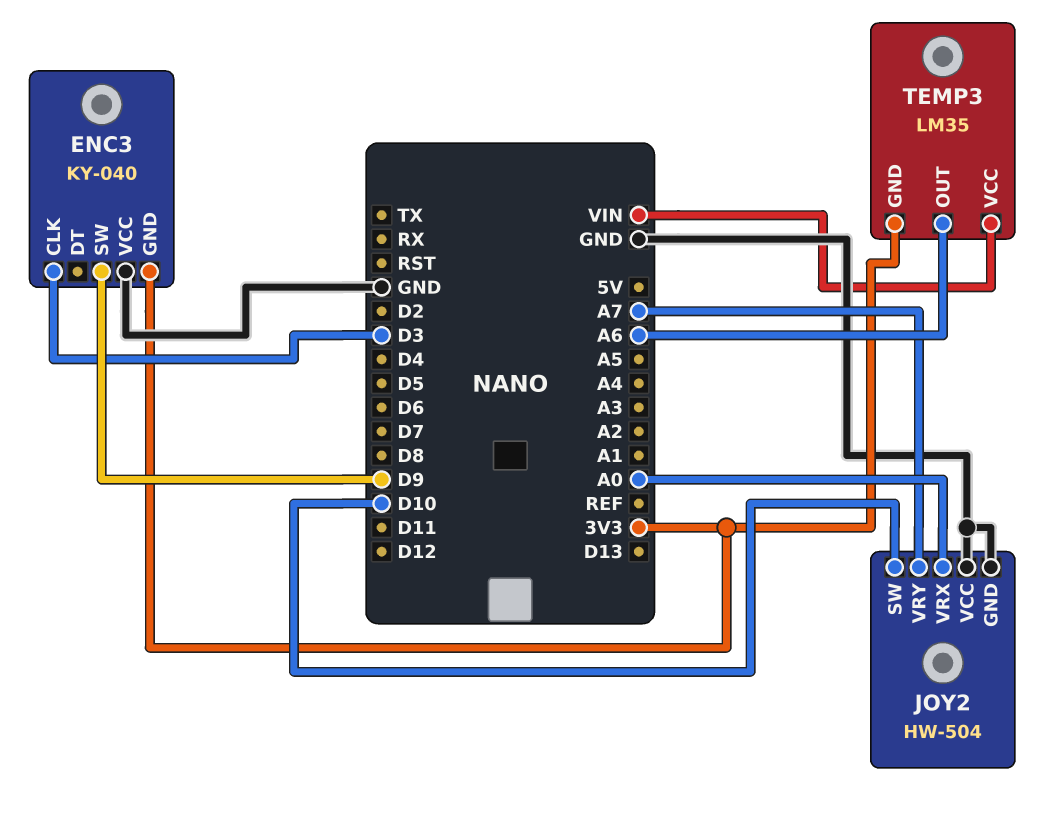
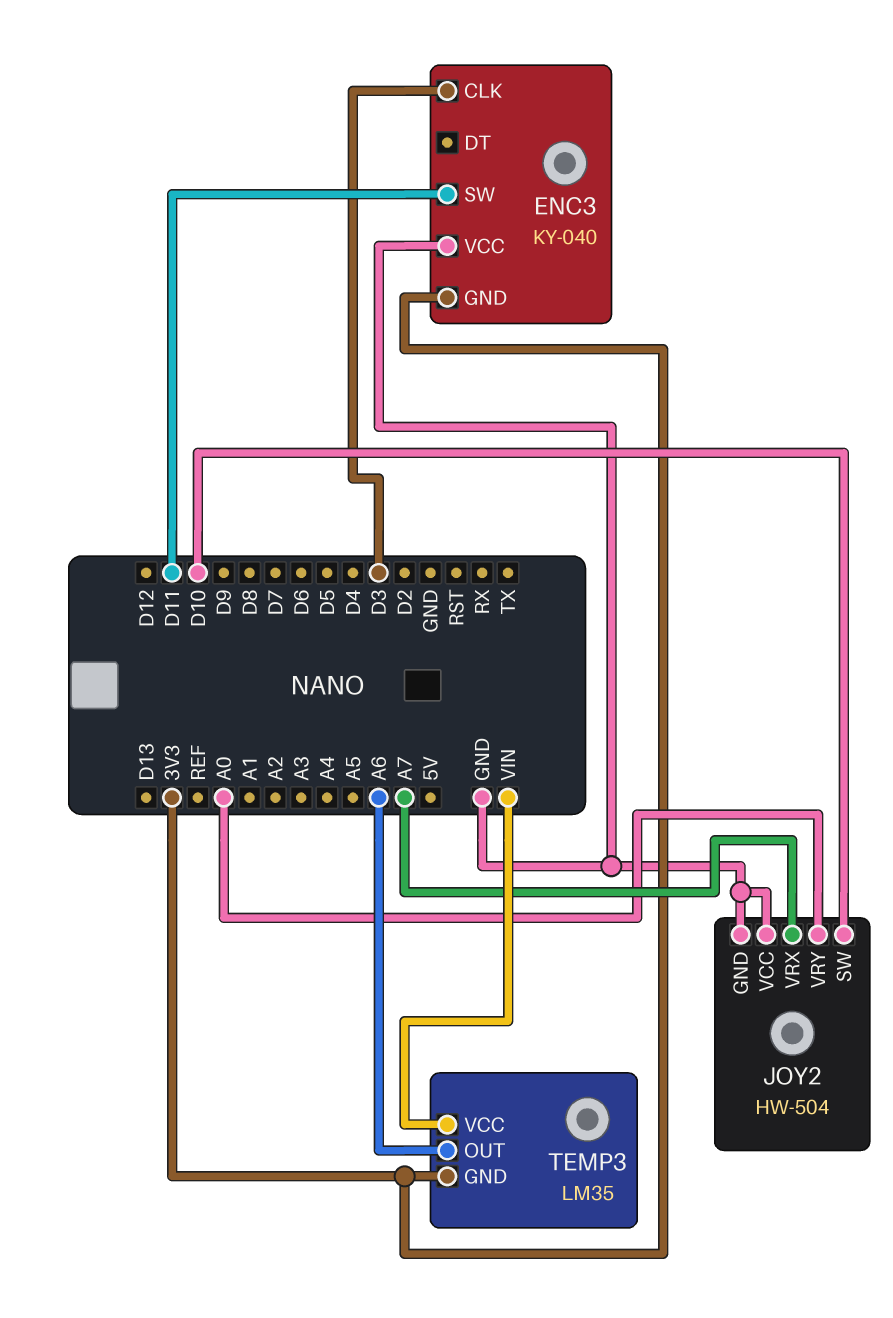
ENC3 pin SW: D9 -> D11
JOY2 pin VRX: A0 -> A7
JOY2 pin VRY: A7 -> A0

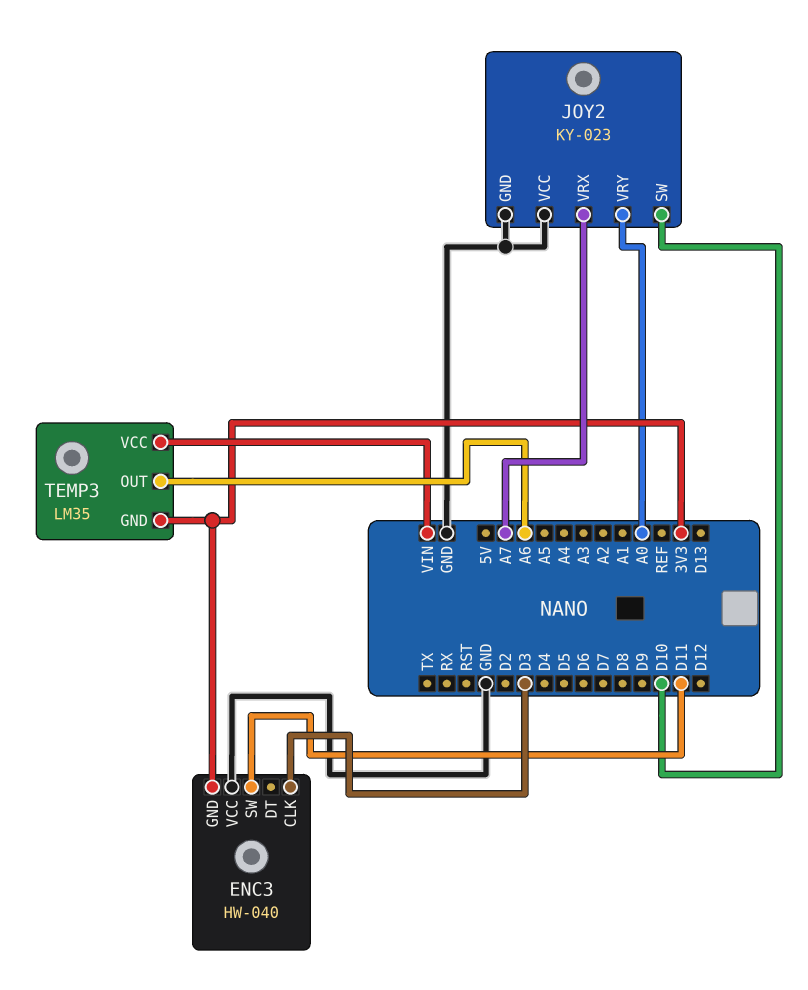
ENC3: KY-040 -> HW-040
JOY2: HW-504 -> KY-023

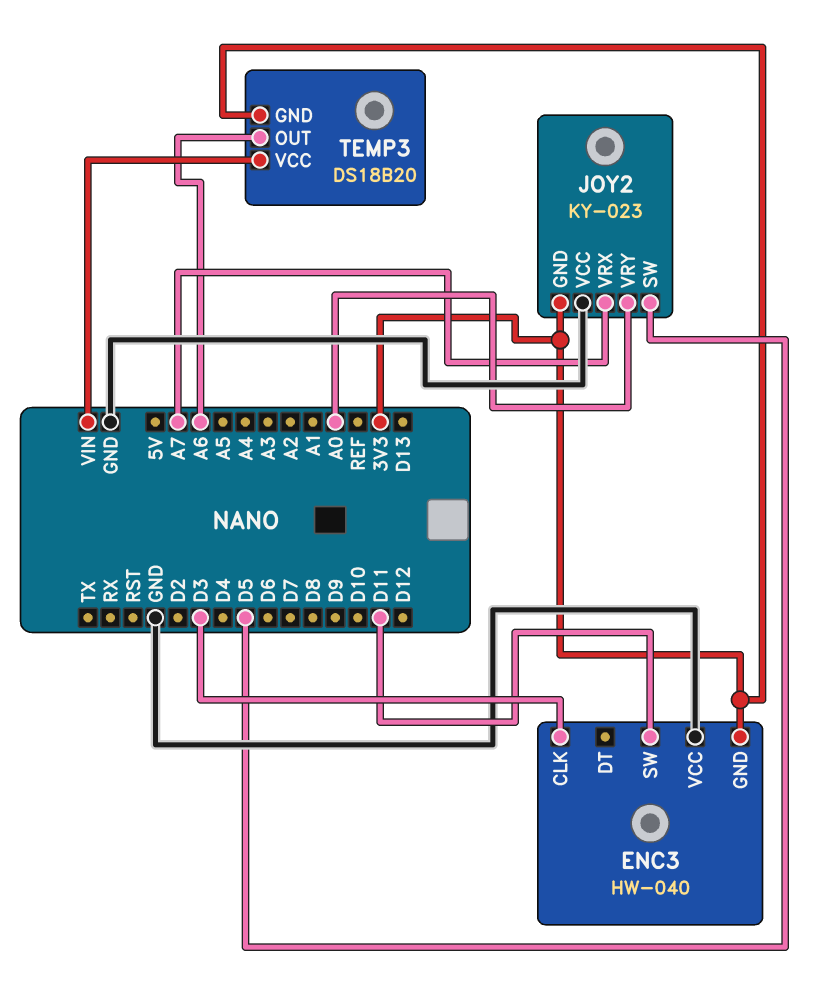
JOY2 pin GND: GND -> 3V3
JOY2 pin SW: D10 -> D5
TEMP3: LM35 -> DS18B20

